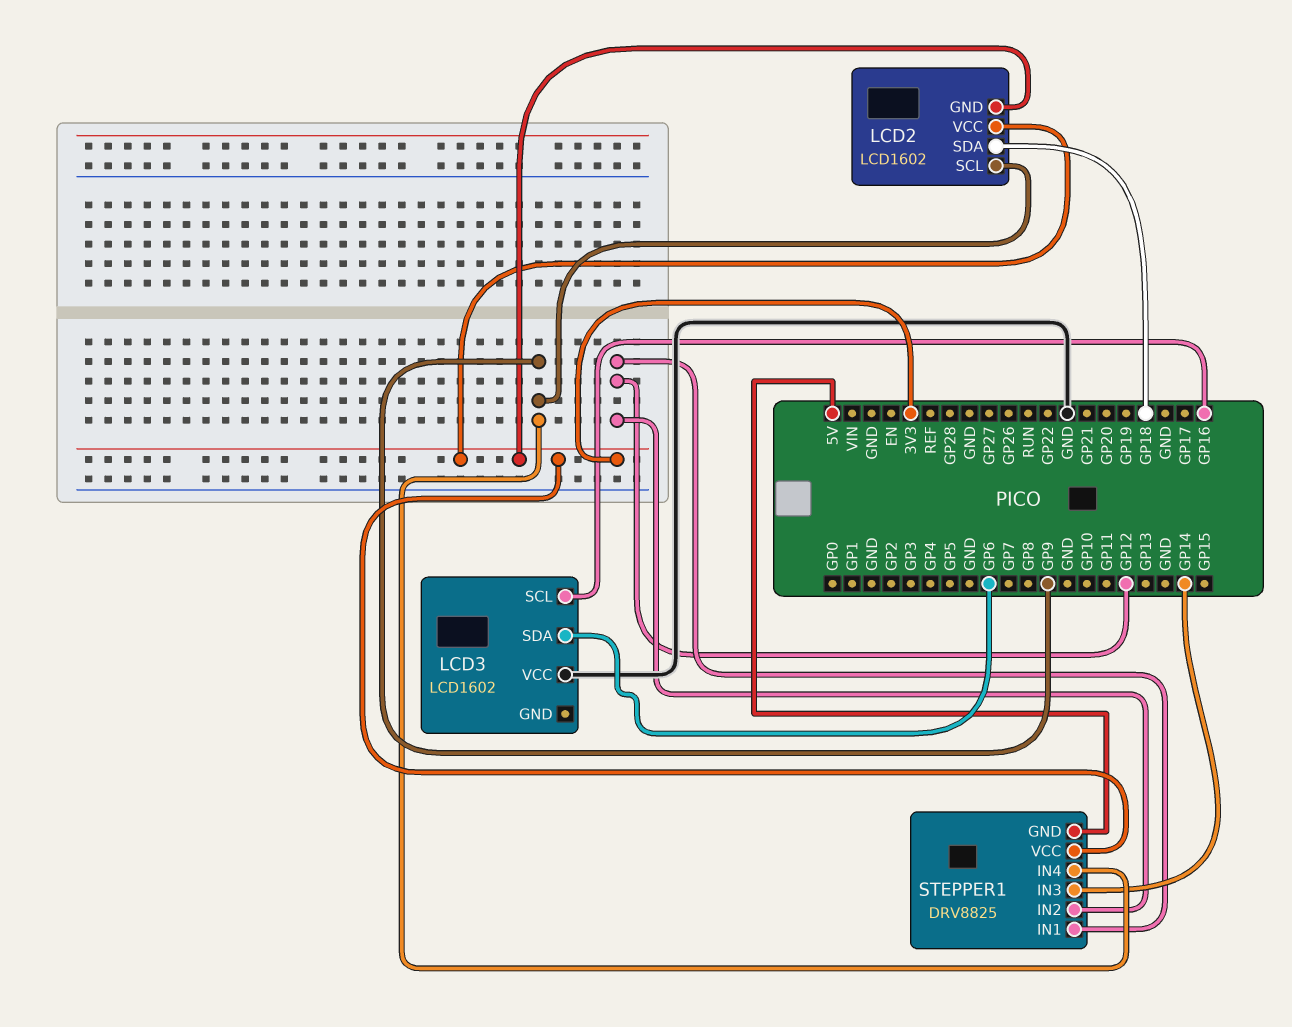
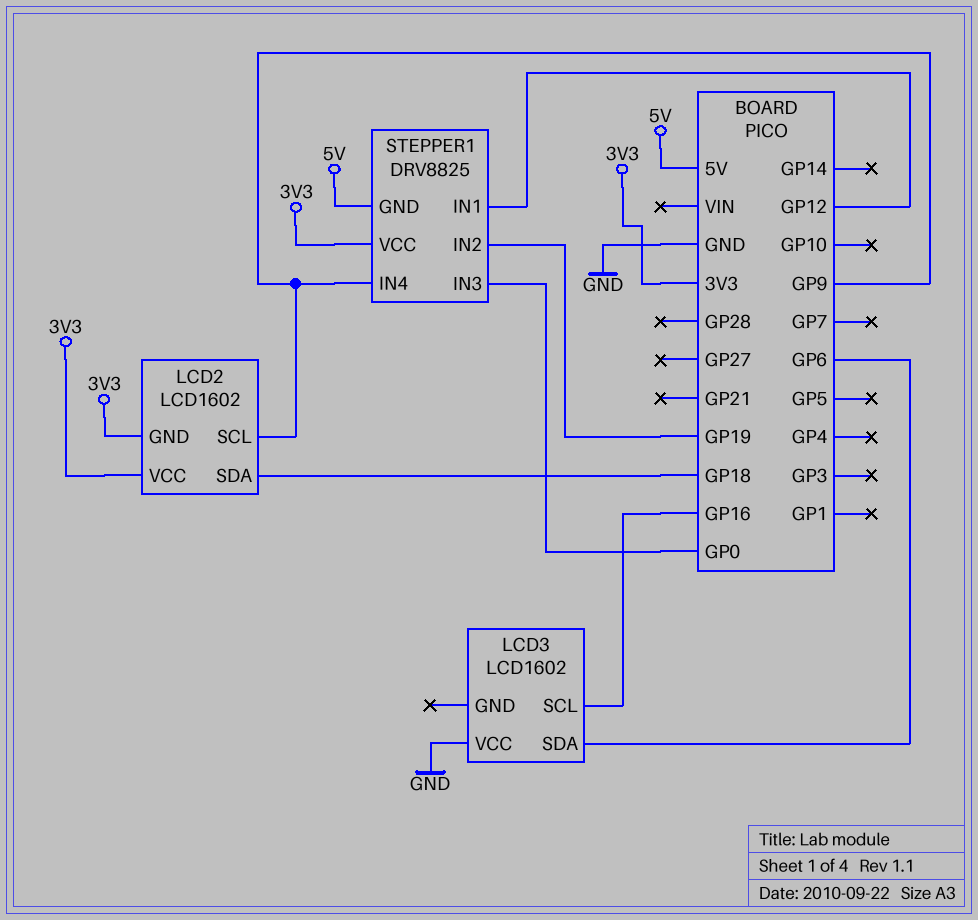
STEPPER1 pin IN2: GP12 -> GP19
STEPPER1 pin IN3: GP14 -> GP0

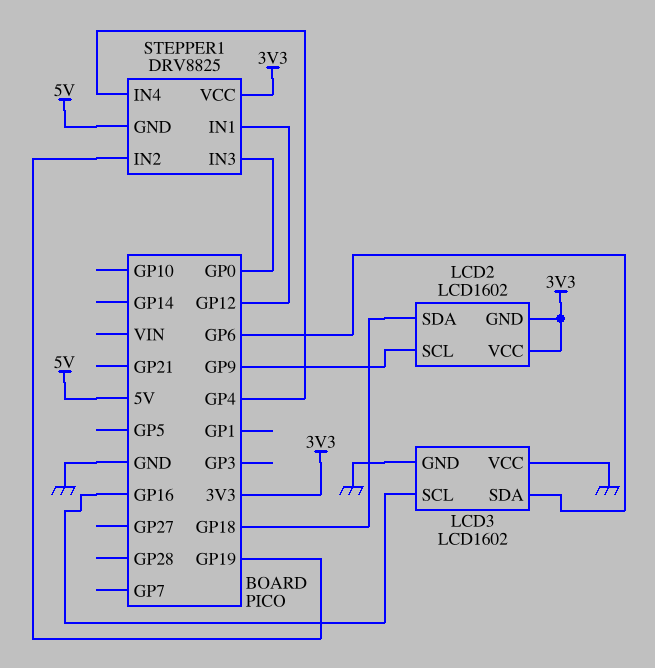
LCD3 pin GND: none -> GND
STEPPER1 pin IN4: GP9 -> GP4

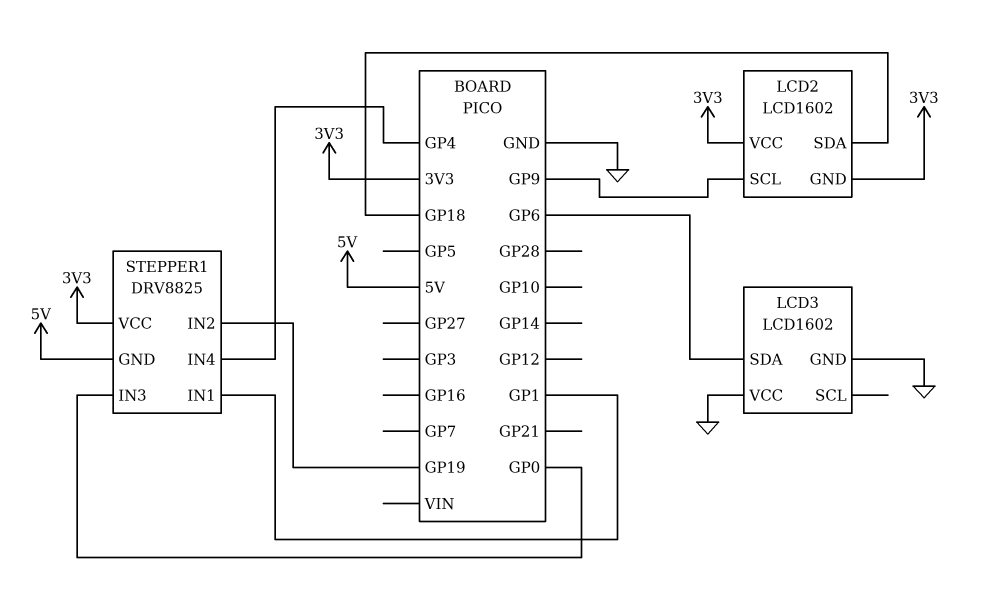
LCD3 pin SCL: GP16 -> none
STEPPER1 pin IN1: GP12 -> GP1

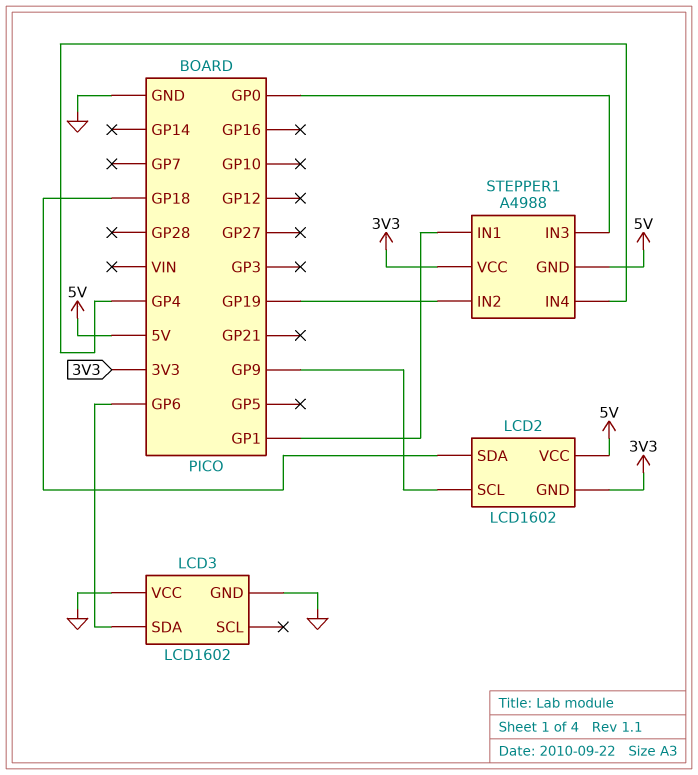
LCD2 pin VCC: 3V3 -> 5V
STEPPER1: DRV8825 -> A4988

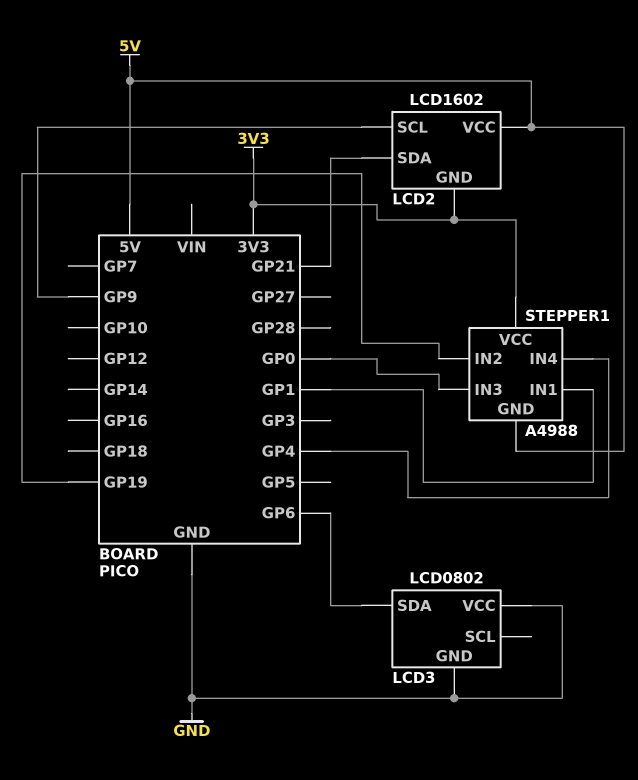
LCD2 pin SDA: GP18 -> GP21
LCD3: LCD1602 -> LCD0802

